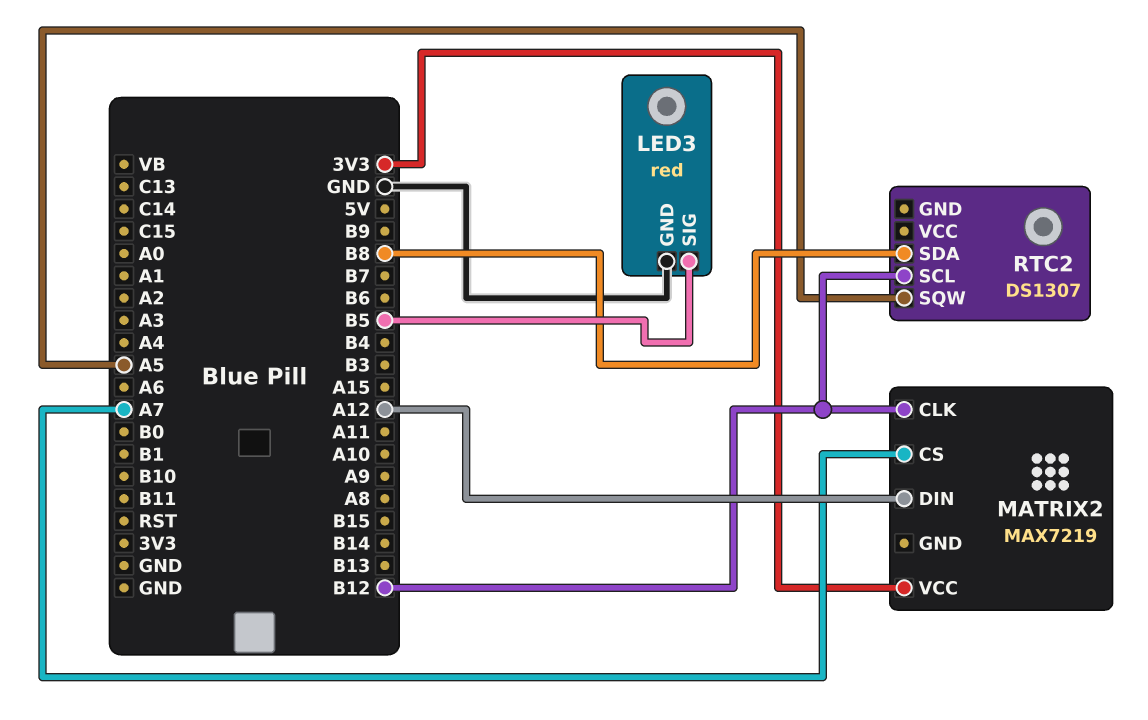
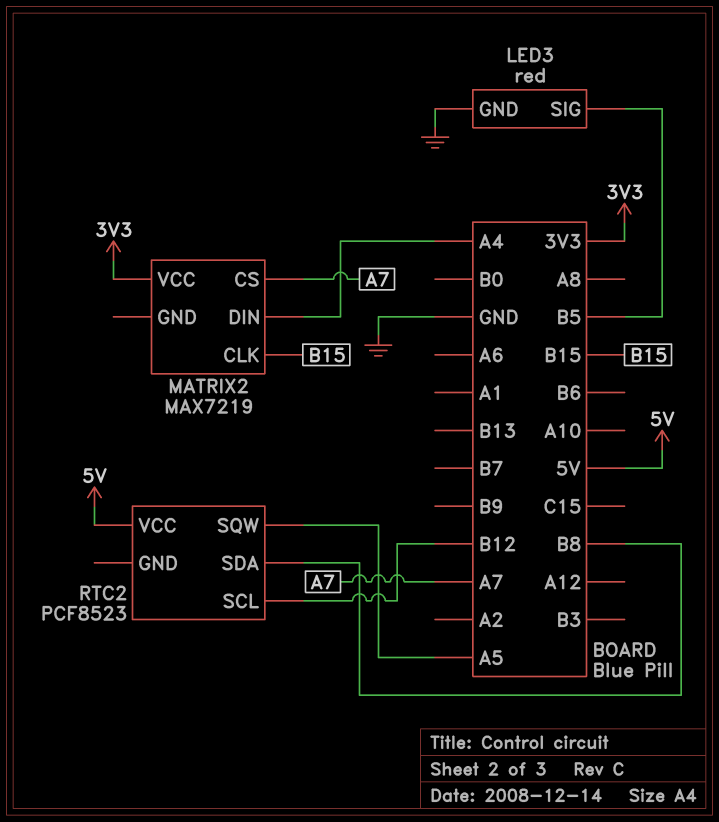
MATRIX2 pin CLK: B12 -> B15
MATRIX2 pin DIN: A12 -> A4
RTC2: DS1307 -> PCF8523
RTC2 pin VCC: none -> 5V

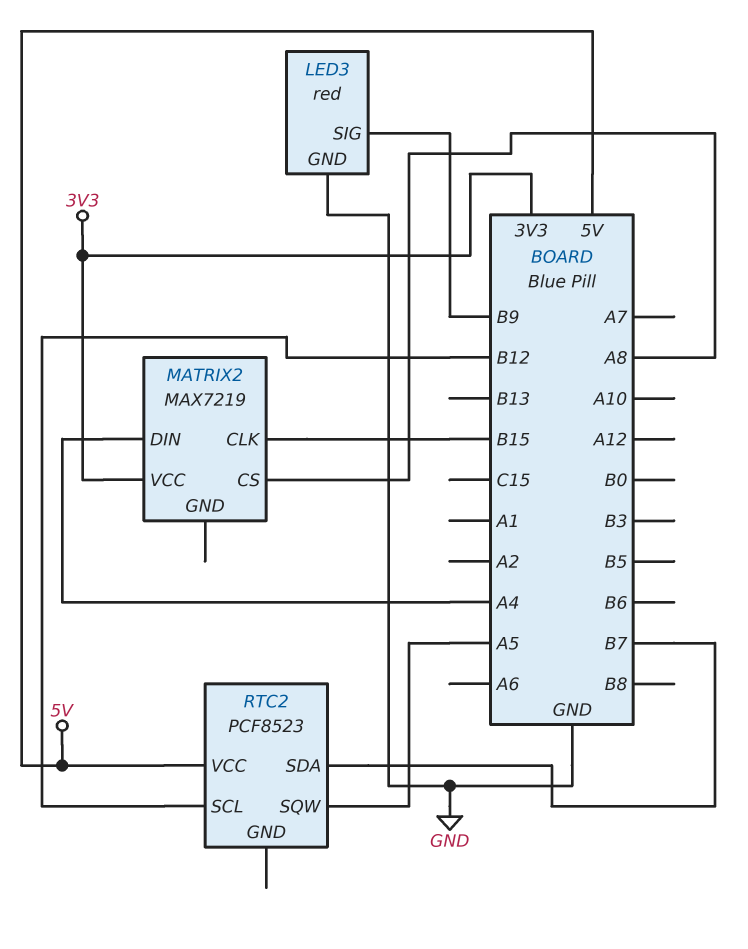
LED3 pin SIG: B5 -> B9
MATRIX2 pin CS: A7 -> A8
RTC2 pin SDA: B8 -> B7

